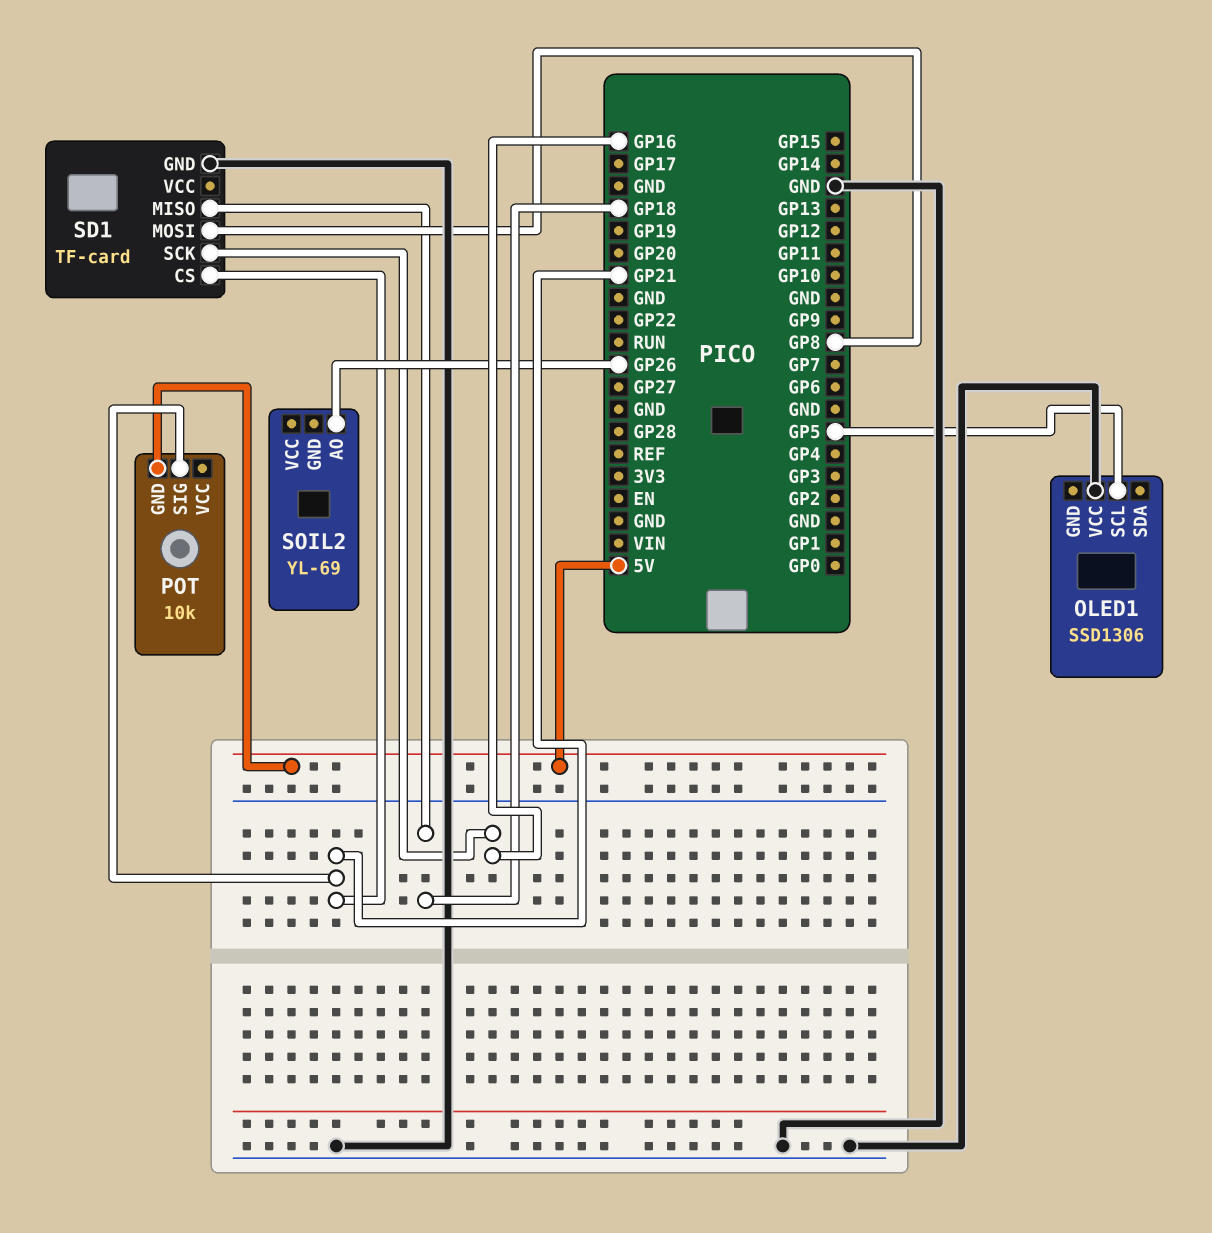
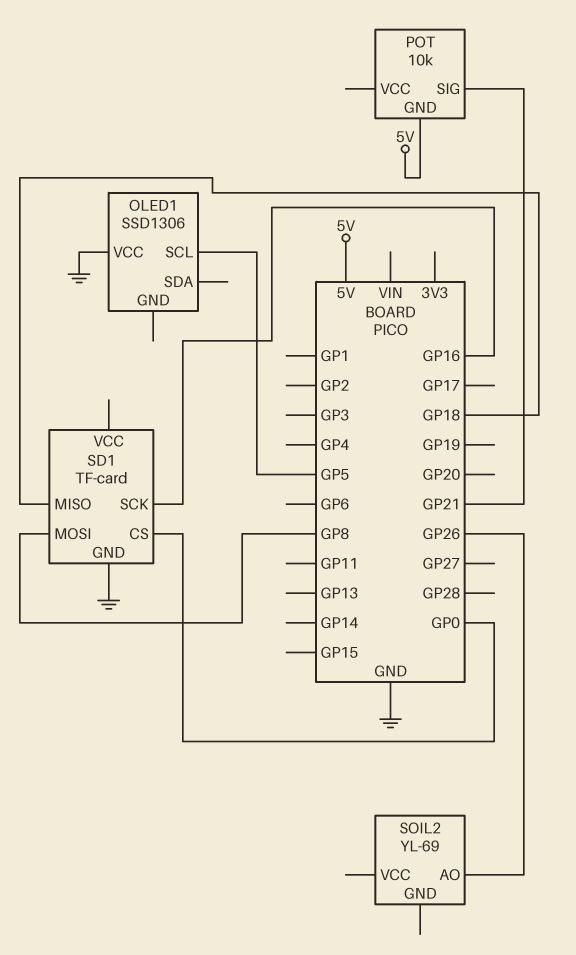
SD1 pin CS: GP21 -> GP0

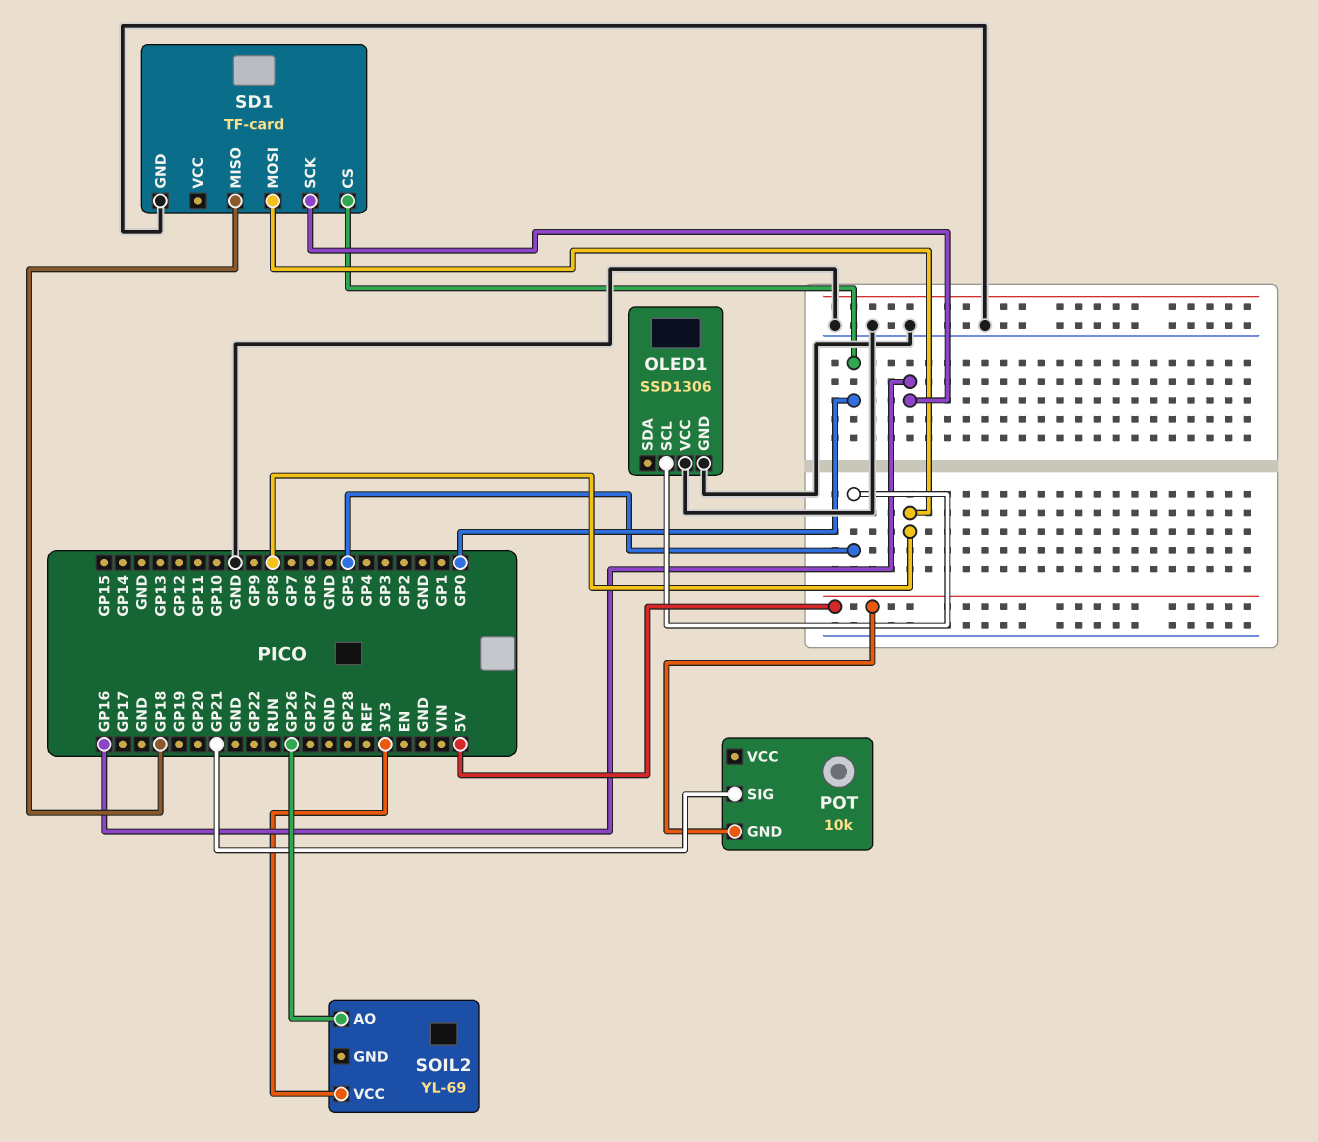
OLED1 pin GND: none -> GND
SOIL2 pin VCC: none -> 3V3

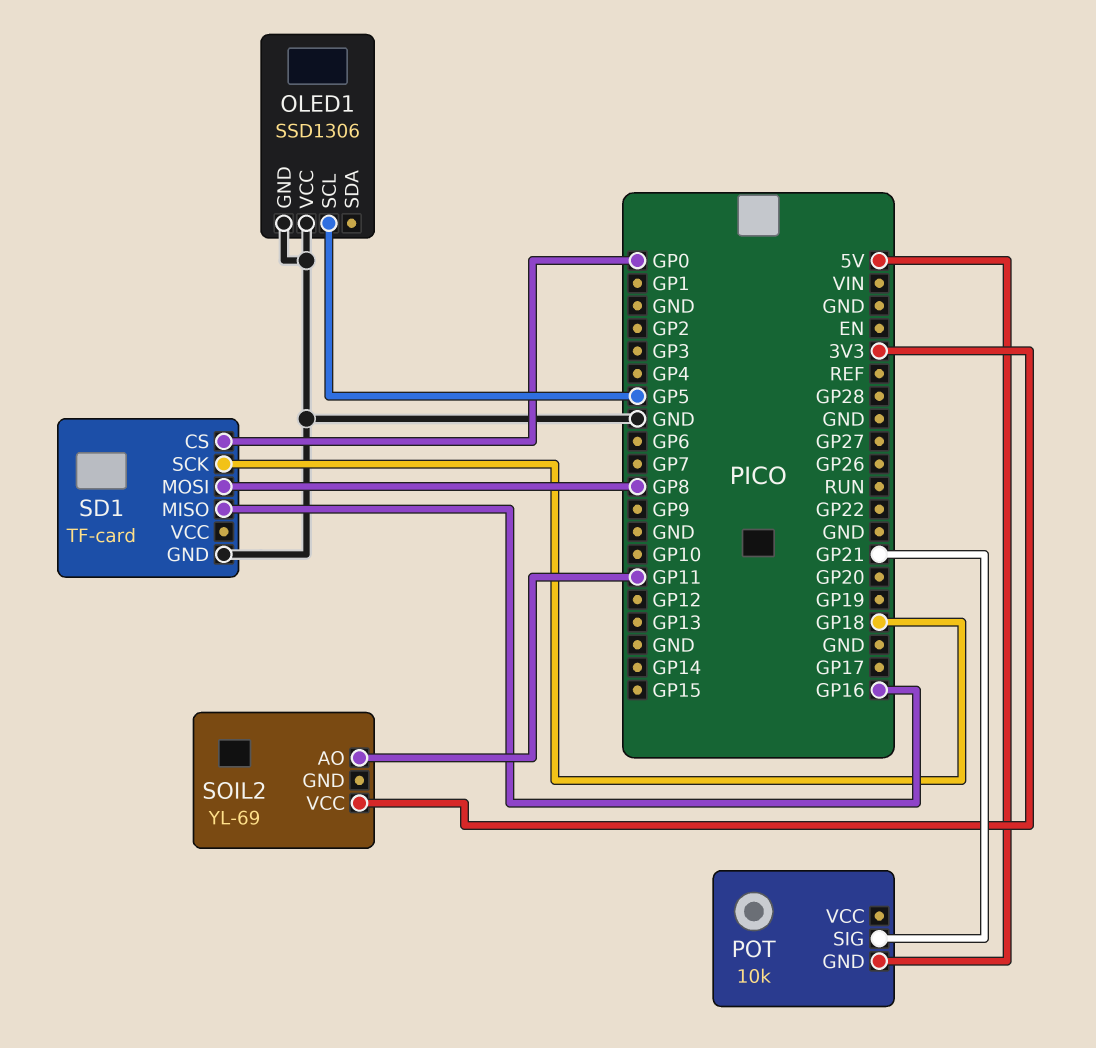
SD1 pin MISO: GP18 -> GP16
SD1 pin SCK: GP16 -> GP18
SOIL2 pin AO: GP26 -> GP11

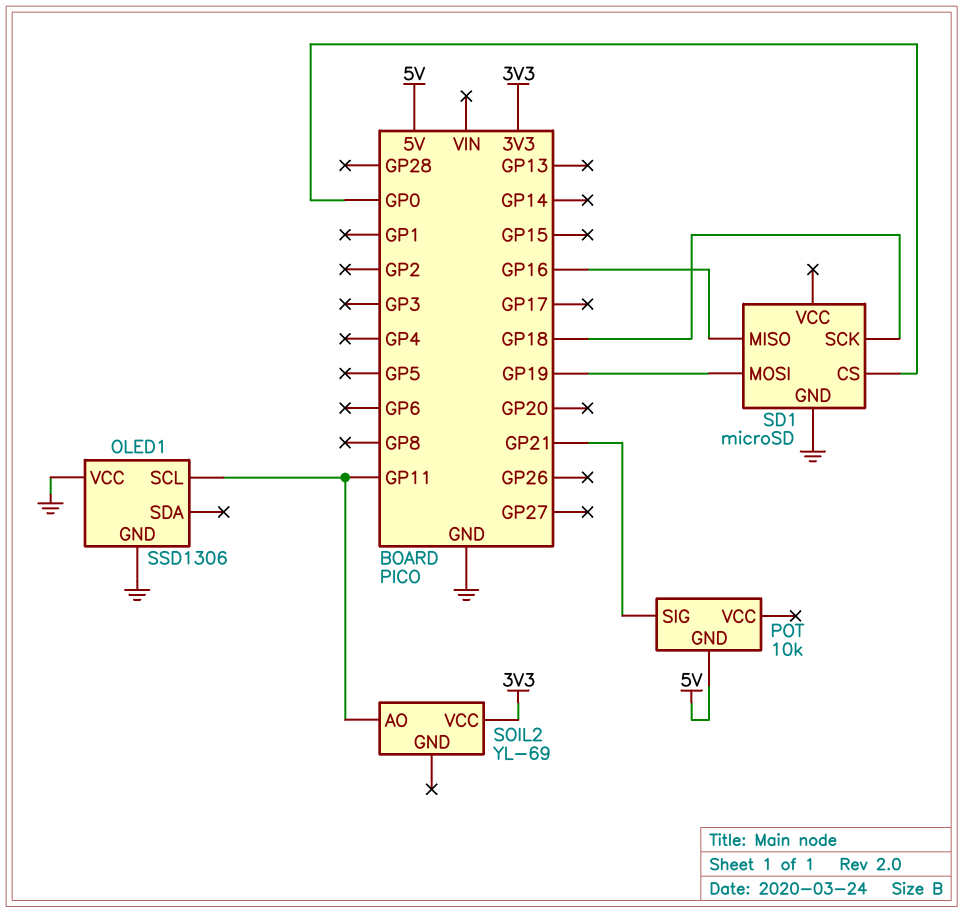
OLED1 pin SCL: GP5 -> GP11
SD1: TF-card -> microSD
SD1 pin MOSI: GP8 -> GP19

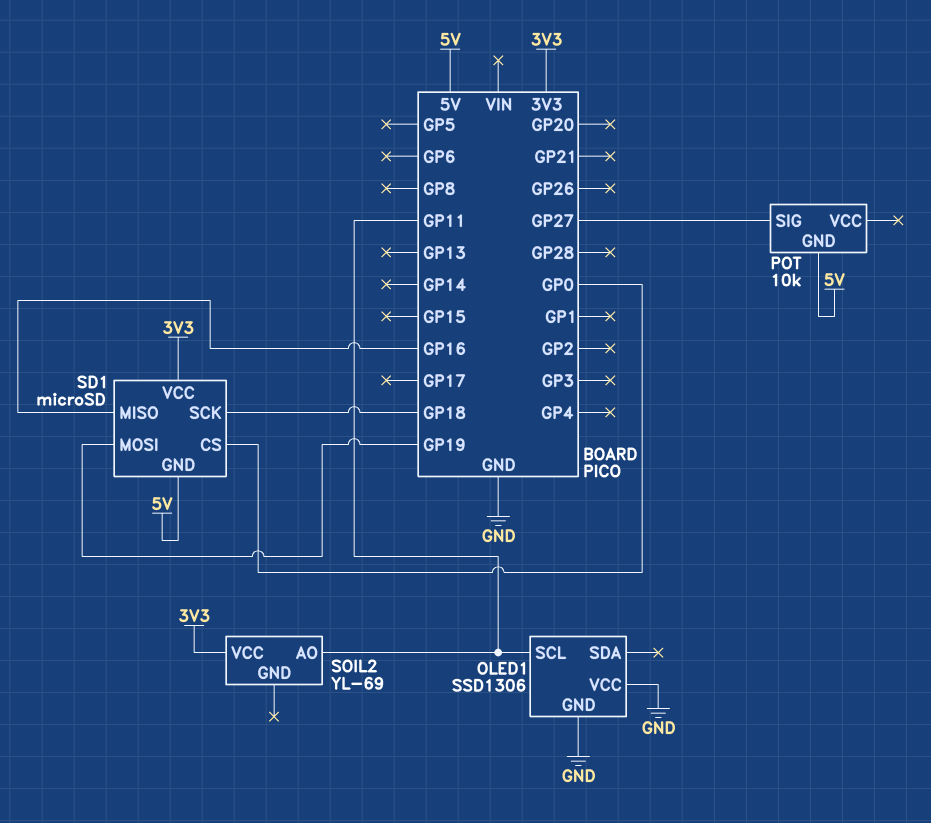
POT pin SIG: GP21 -> GP27
SD1 pin GND: GND -> 5V
SD1 pin VCC: none -> 3V3

